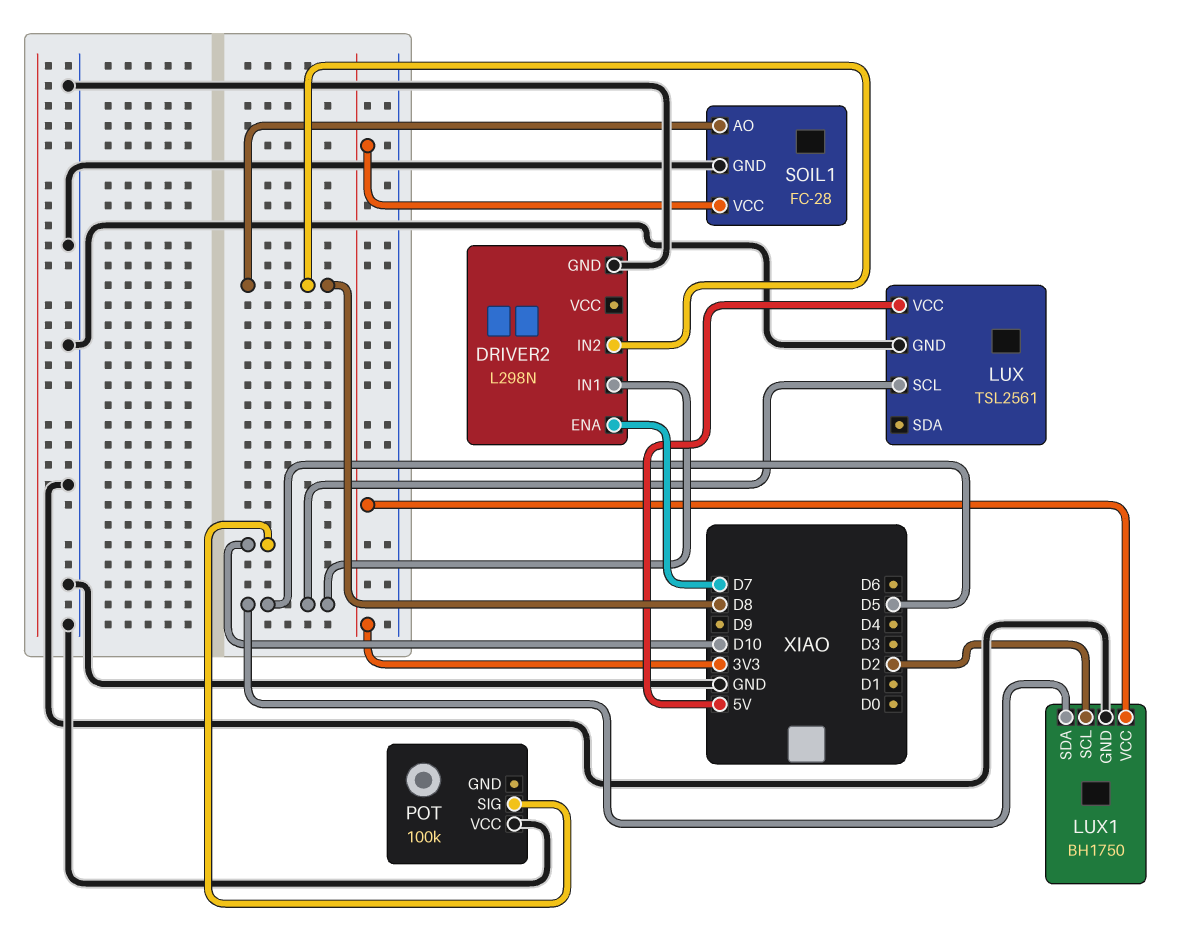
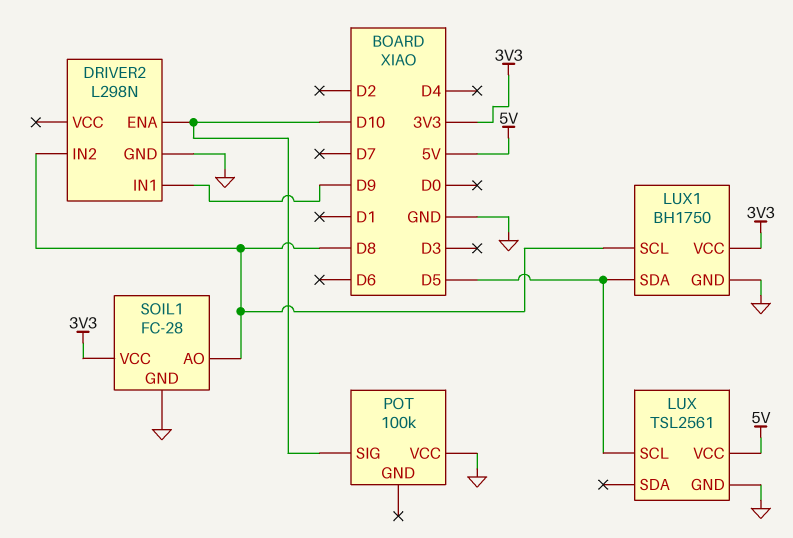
DRIVER2 pin ENA: D7 -> D10
DRIVER2 pin IN1: D5 -> D9
LUX1 pin SCL: D2 -> D8

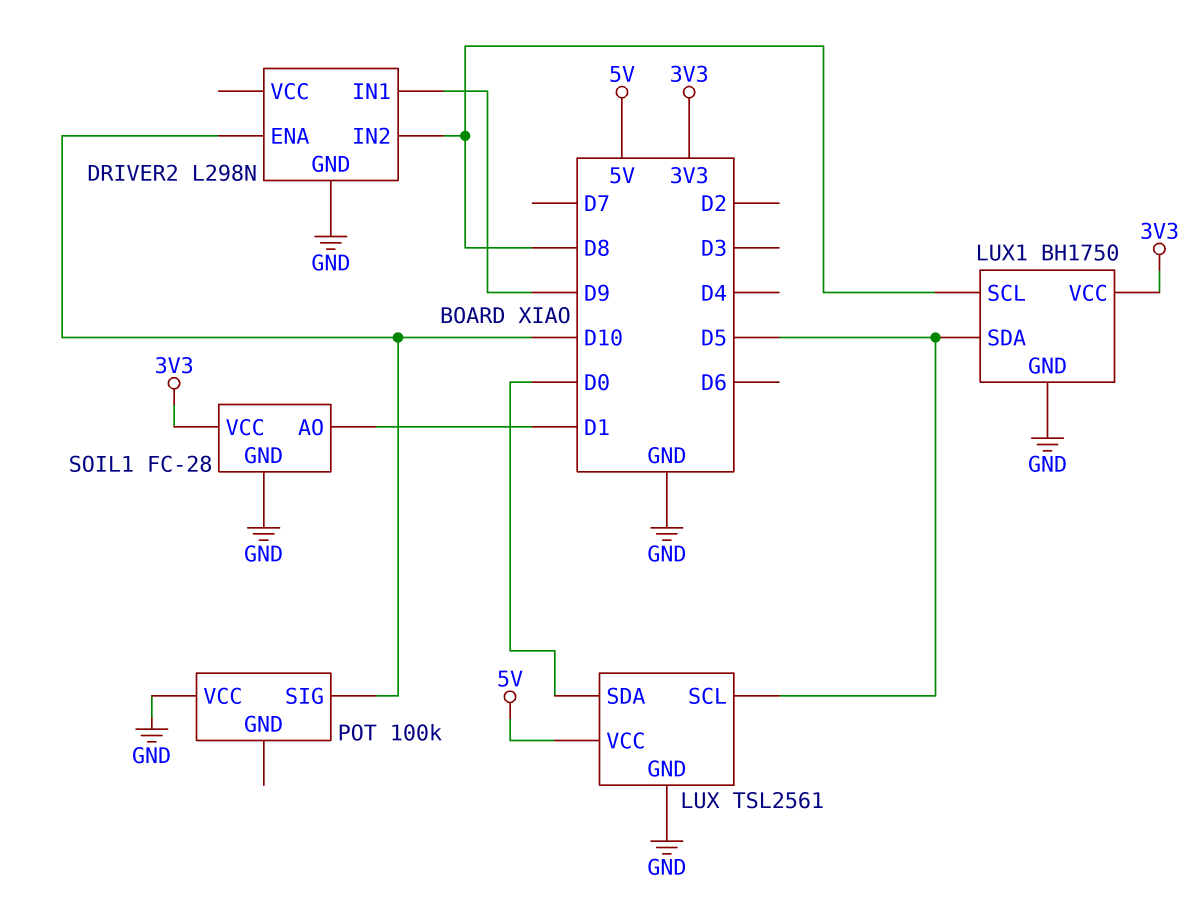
LUX pin SDA: none -> D0
SOIL1 pin AO: D8 -> D1

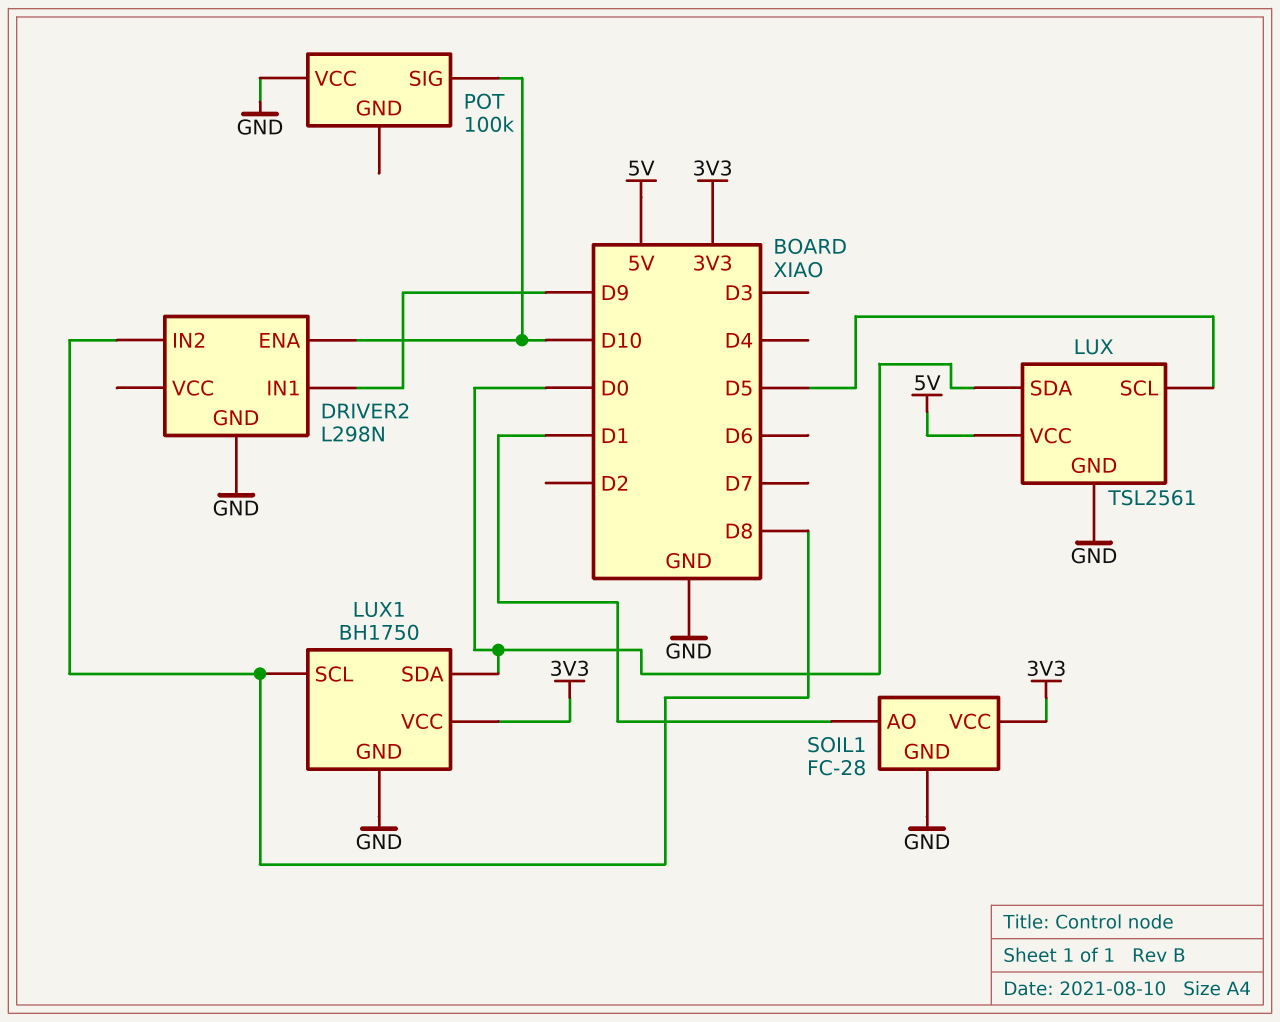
LUX1 pin SDA: D5 -> D0

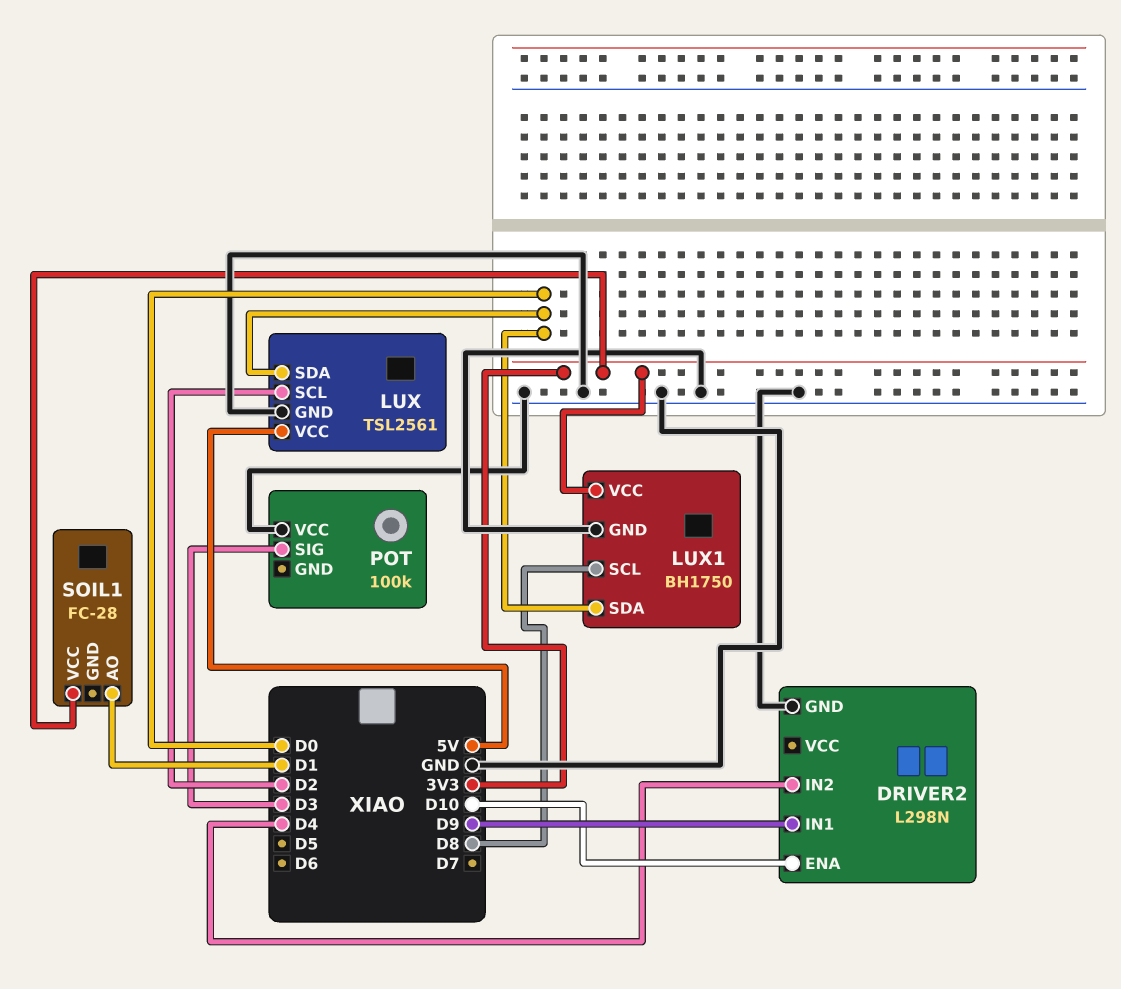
DRIVER2 pin IN2: D8 -> D4
LUX pin SCL: D5 -> D2
POT pin SIG: D10 -> D3
SOIL1 pin GND: GND -> none

